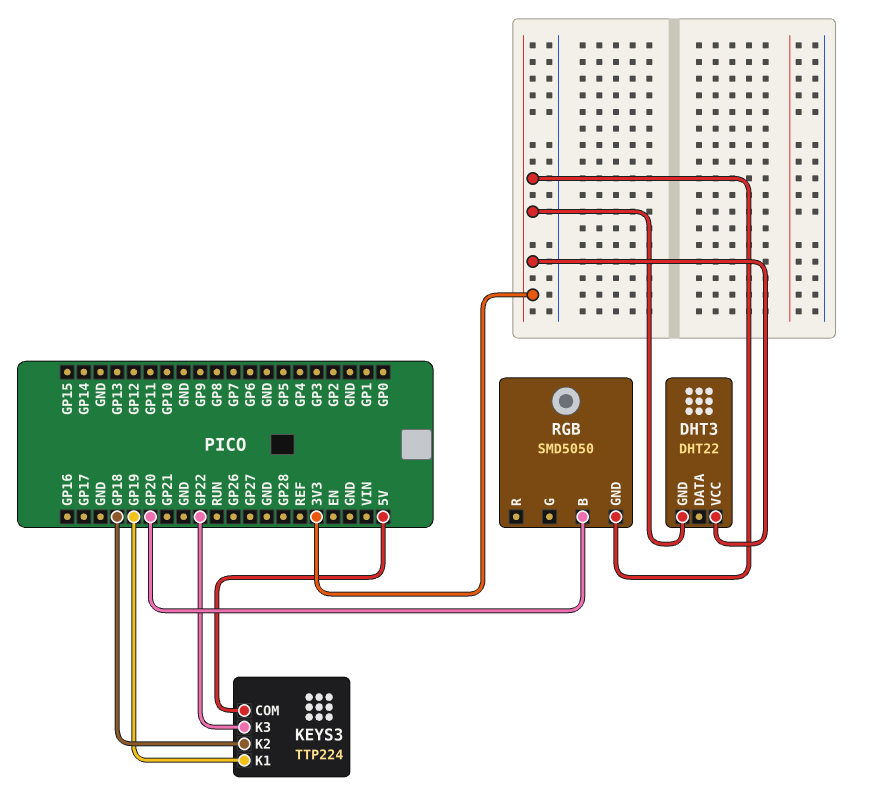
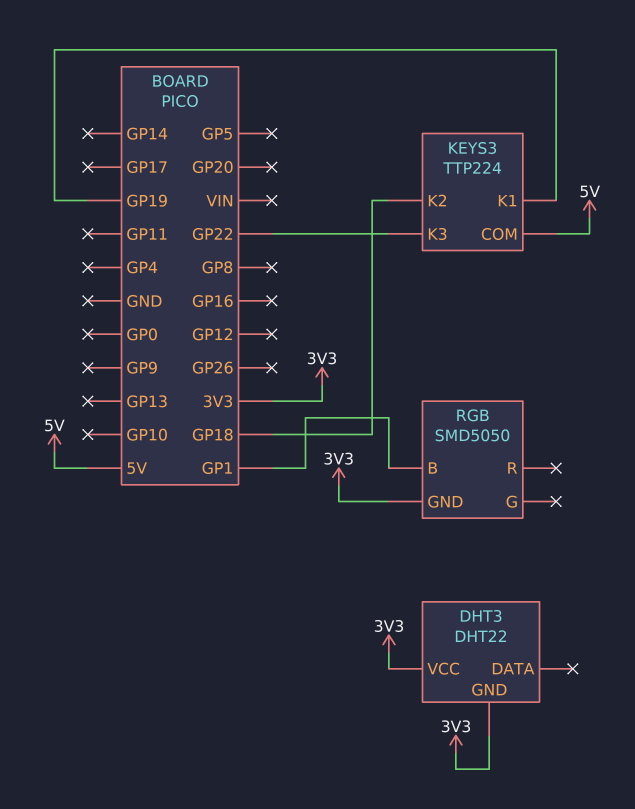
RGB pin B: GP20 -> GP1

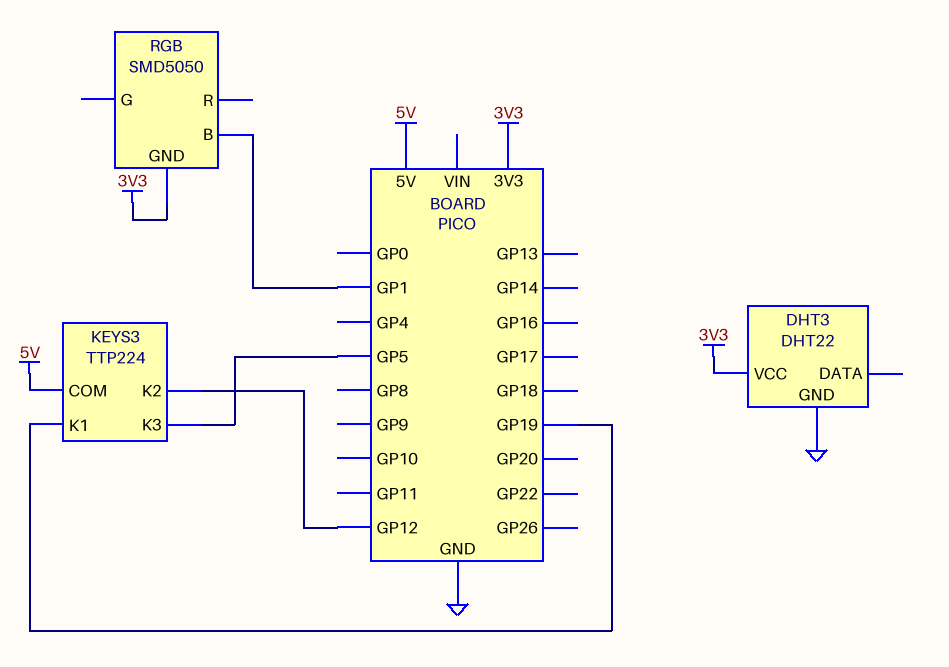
DHT3 pin GND: 3V3 -> GND
KEYS3 pin K2: GP18 -> GP12
KEYS3 pin K3: GP22 -> GP5

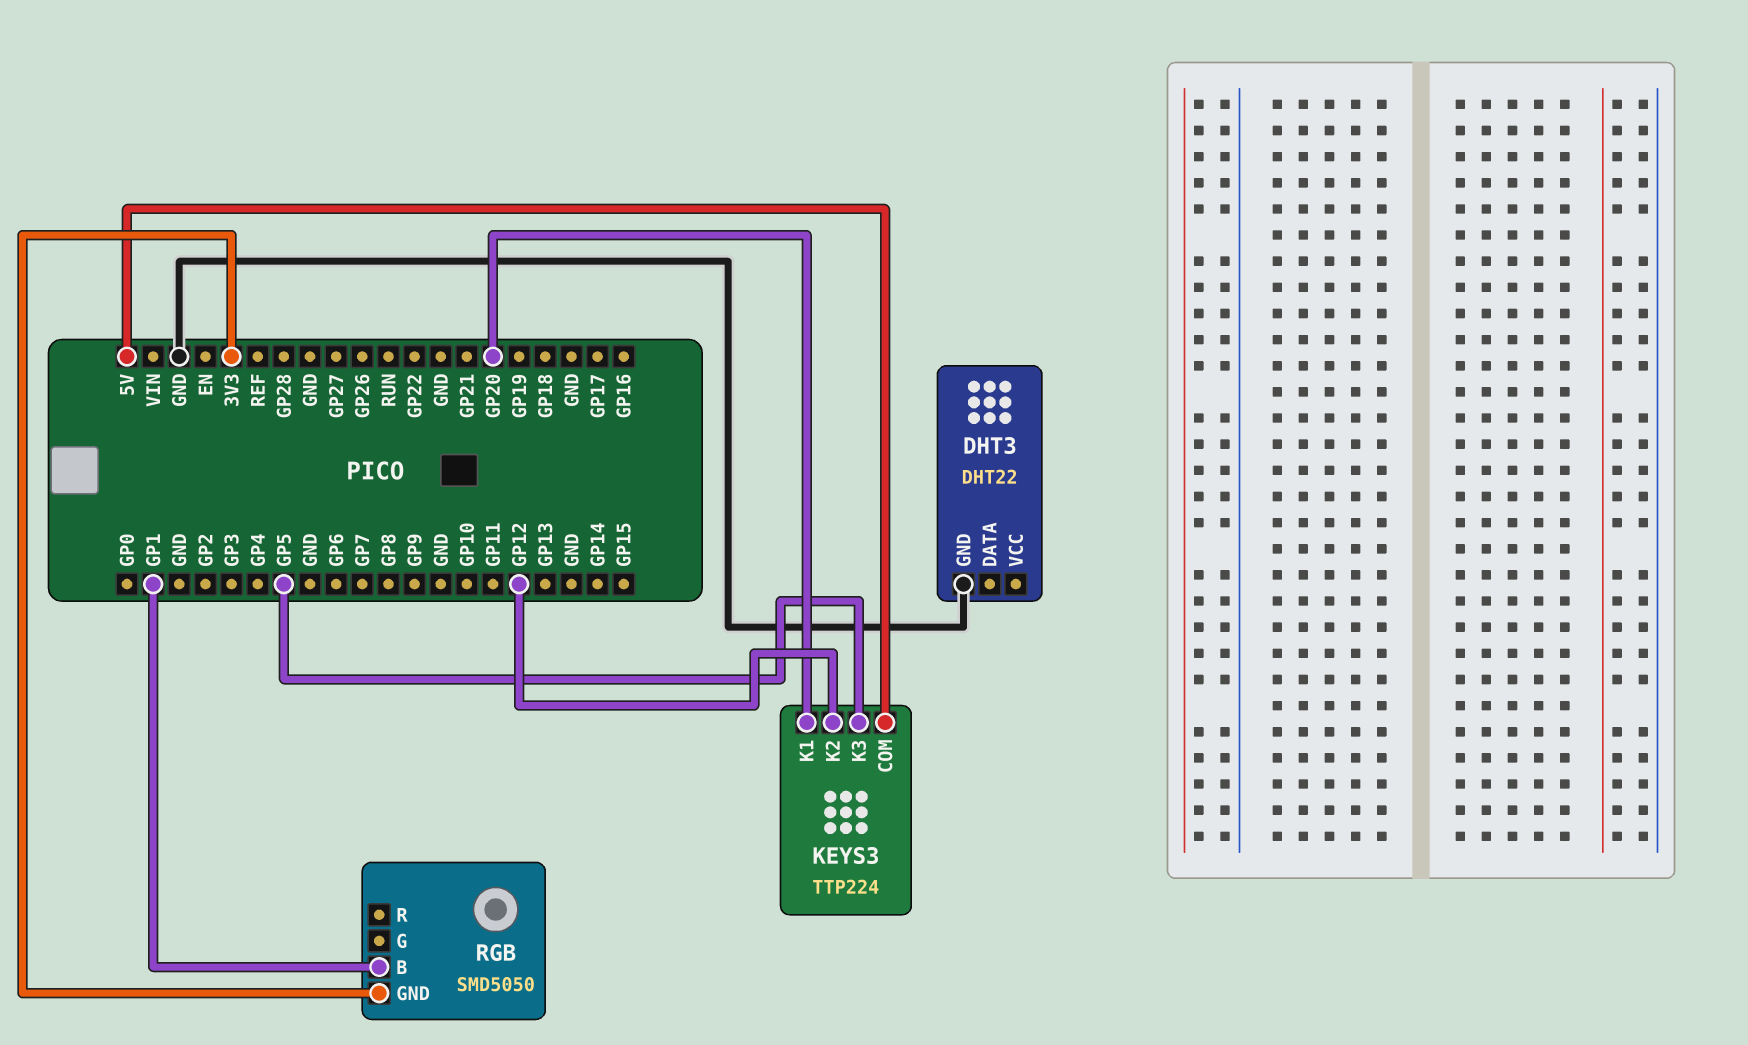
DHT3 pin VCC: 3V3 -> none
KEYS3 pin K1: GP19 -> GP20

